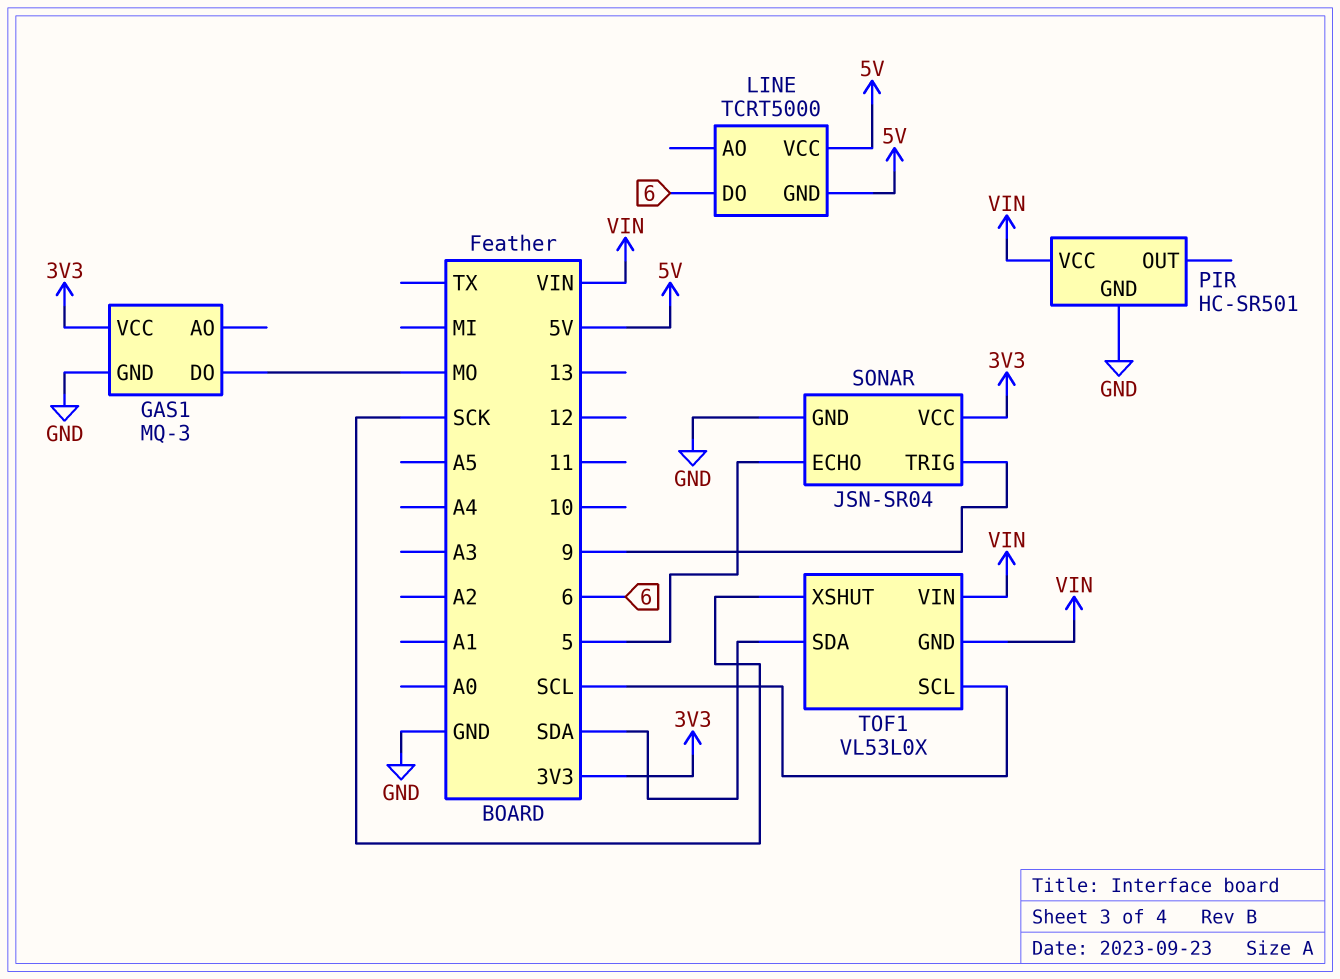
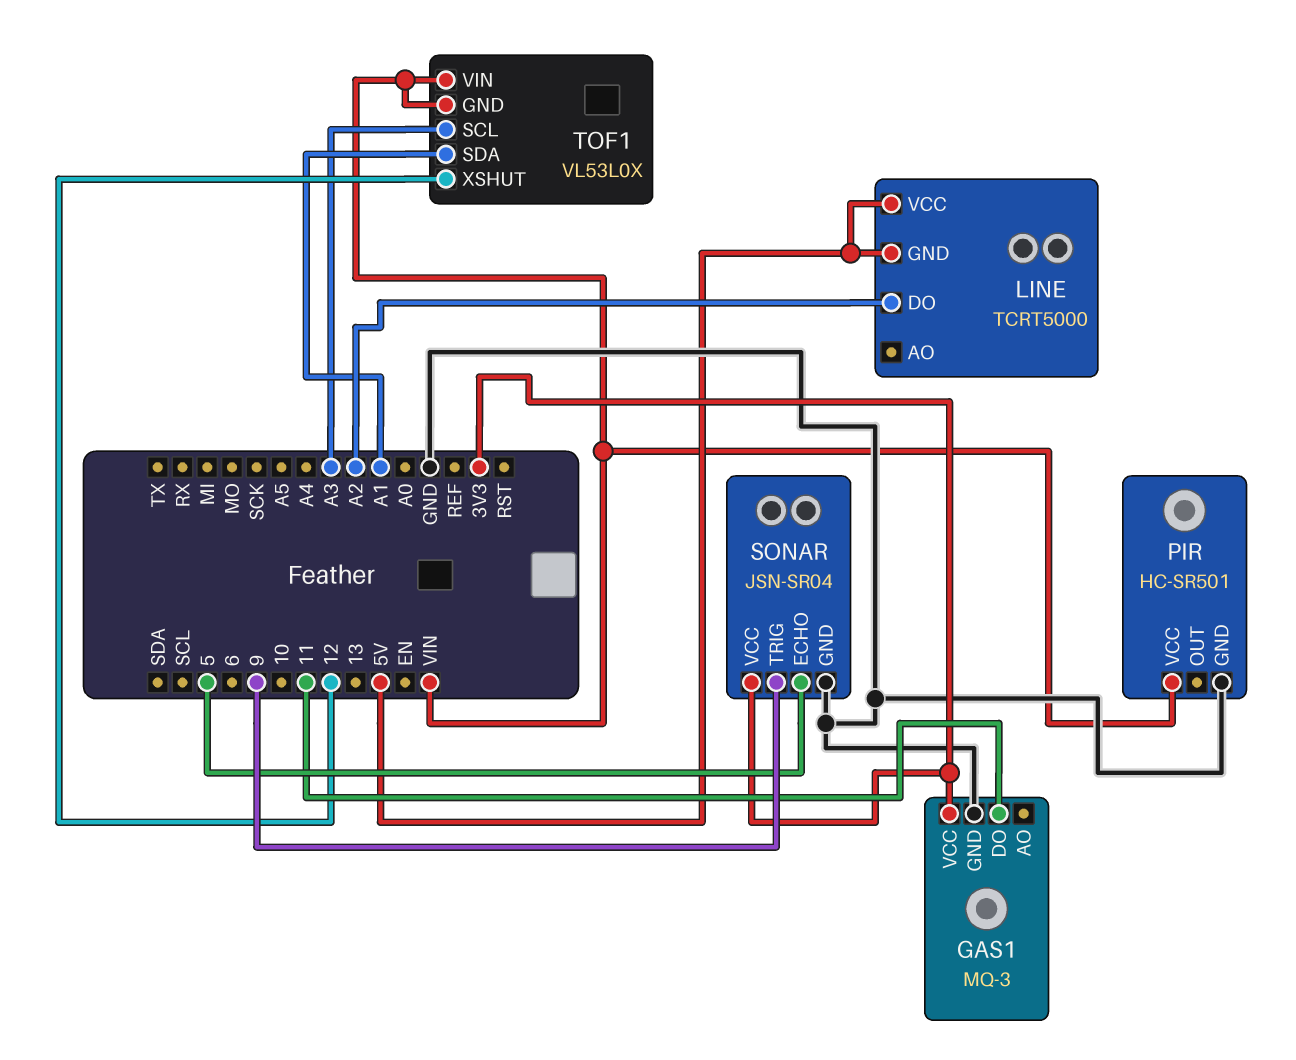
GAS1 pin DO: MO -> 11
LINE pin DO: 6 -> A2
TOF1 pin SCL: SCL -> A3
TOF1 pin SDA: SDA -> A1
TOF1 pin XSHUT: SCK -> 12

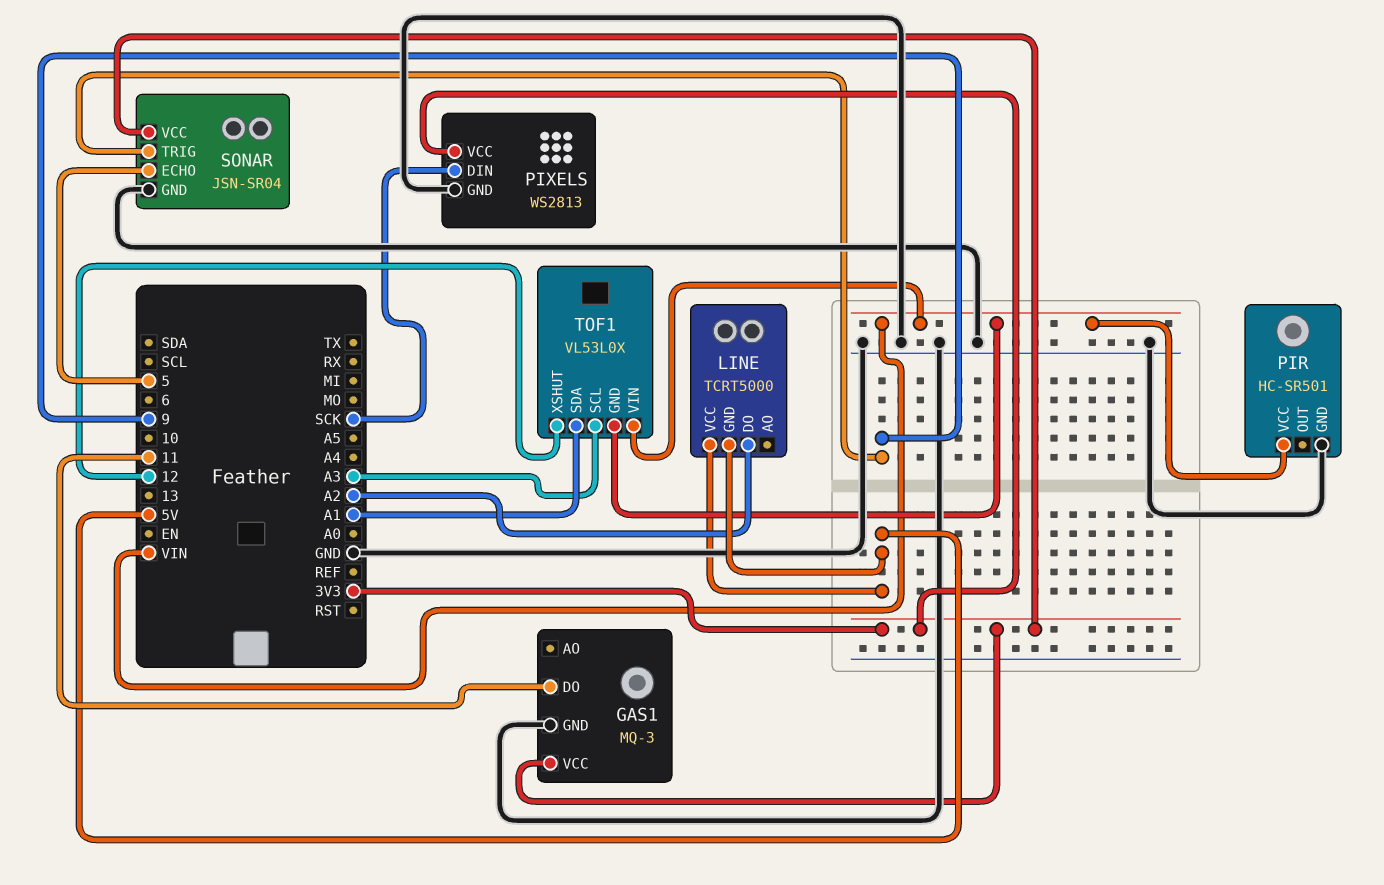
PIXELS: none -> WS2813
PIXELS pin DIN: none -> SCK
PIXELS pin GND: none -> GND
PIXELS pin VCC: none -> 3V3

